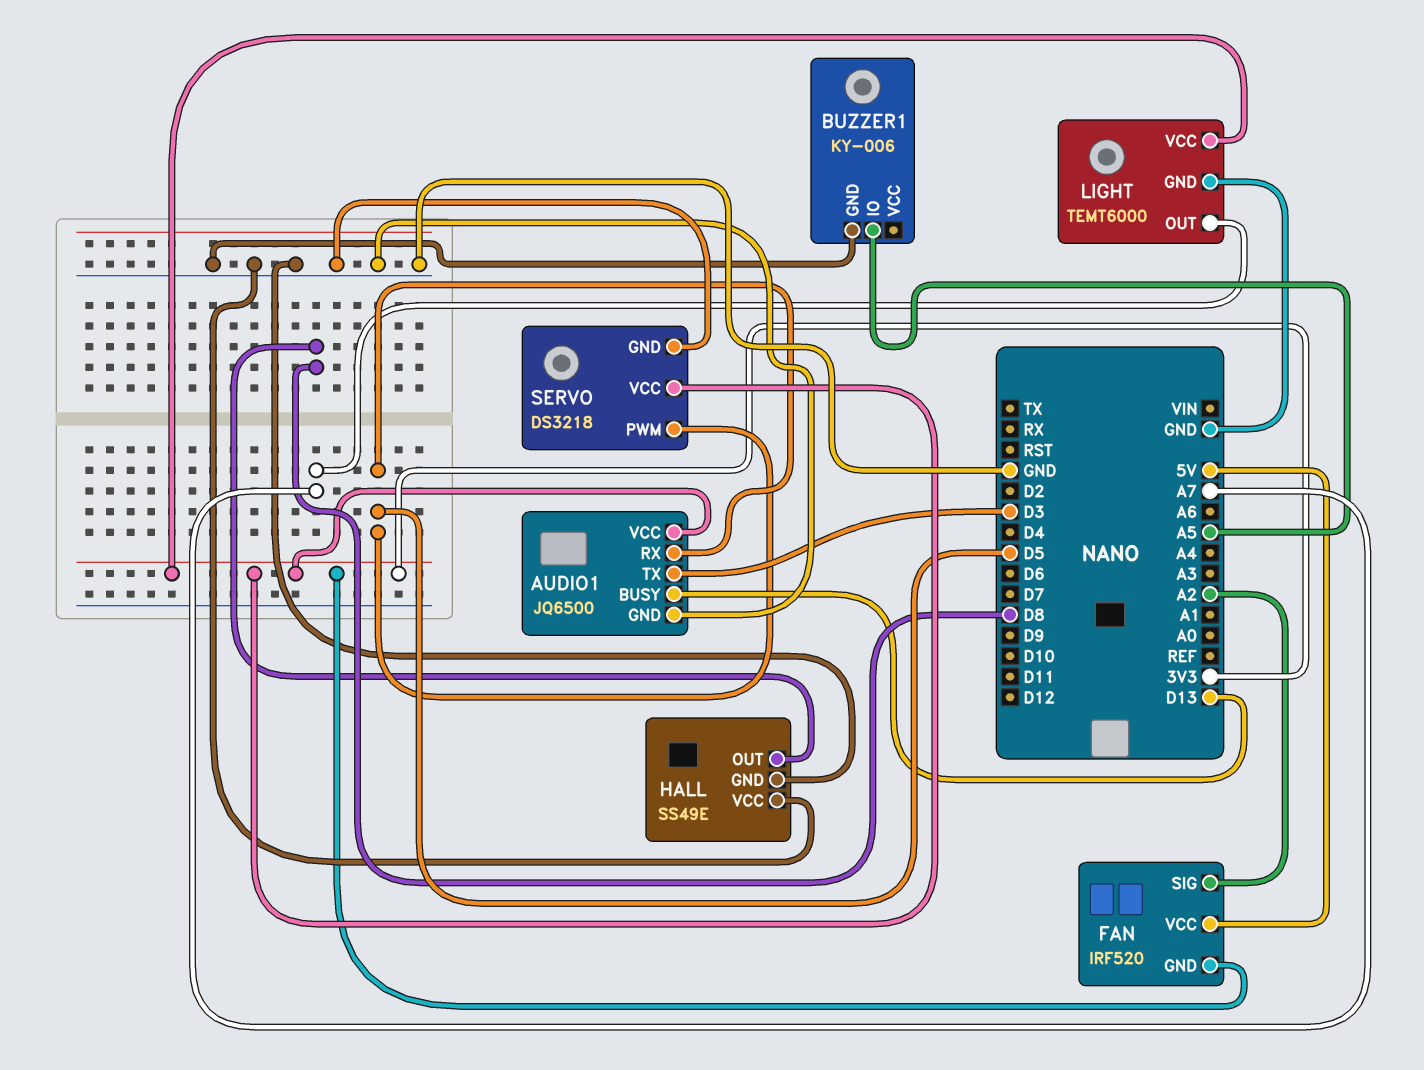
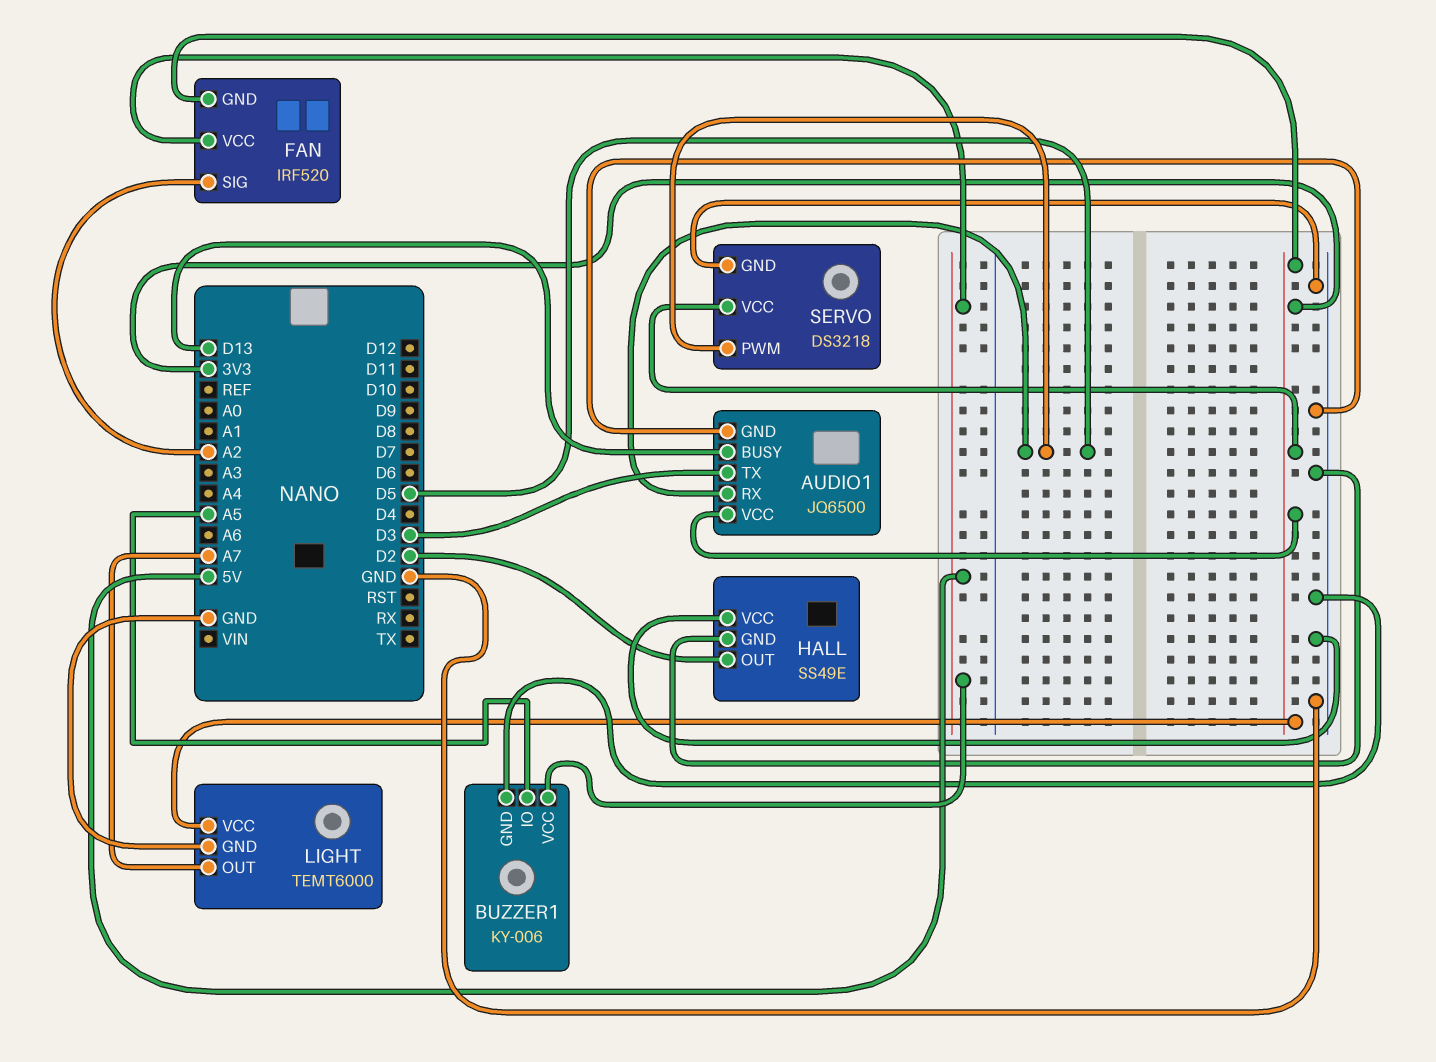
BUZZER1 pin VCC: none -> 5V
HALL pin OUT: D8 -> D2

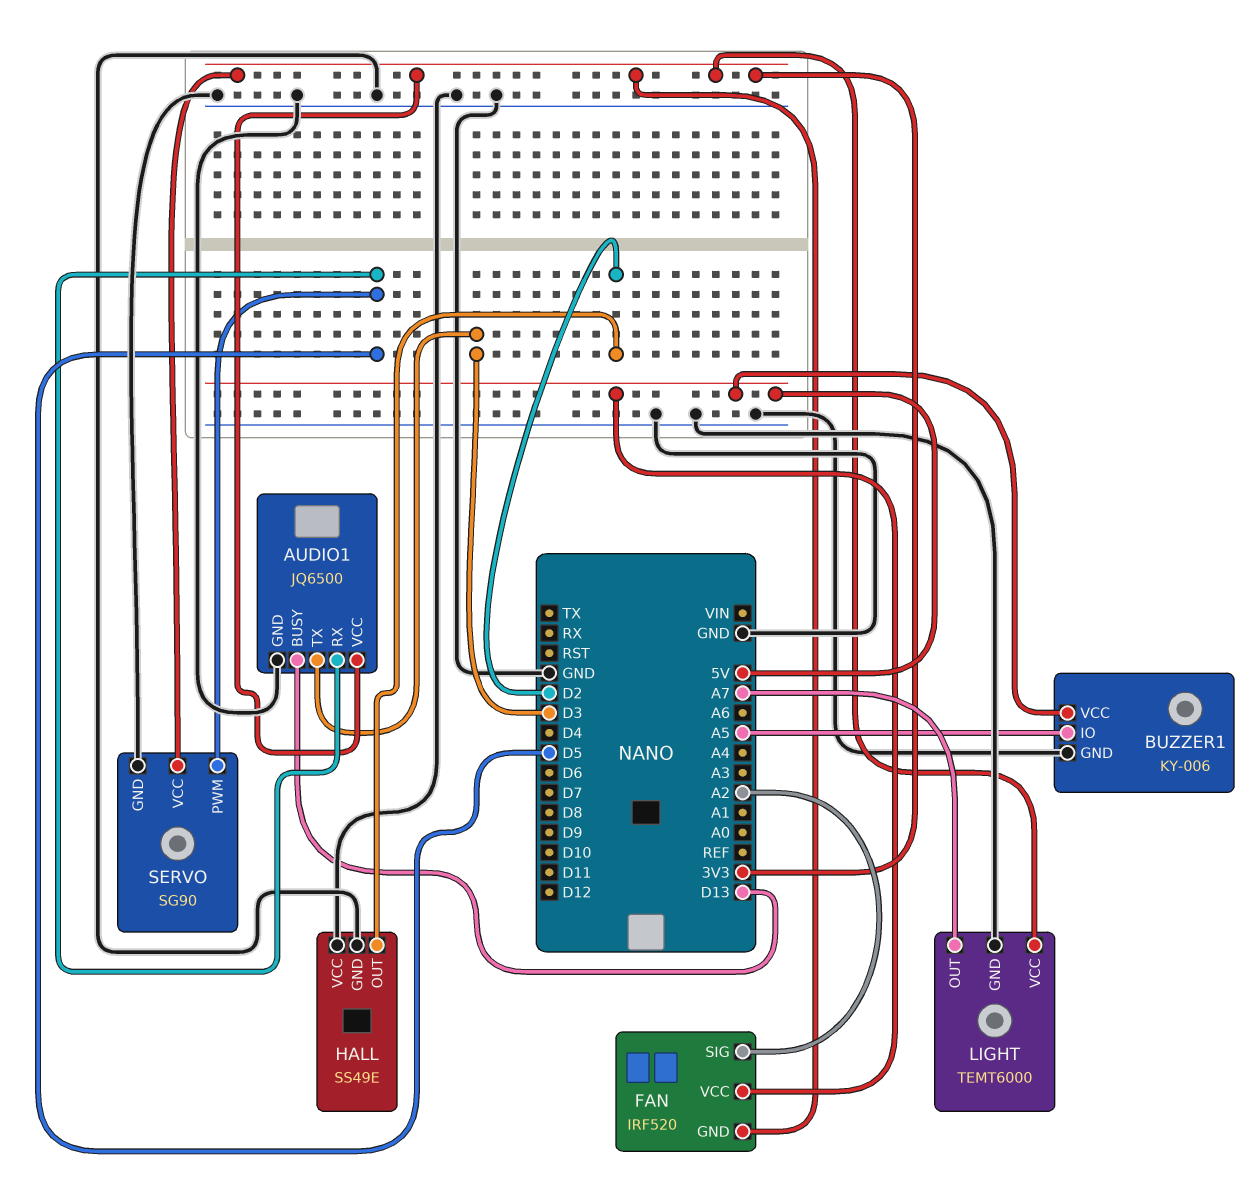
SERVO: DS3218 -> SG90

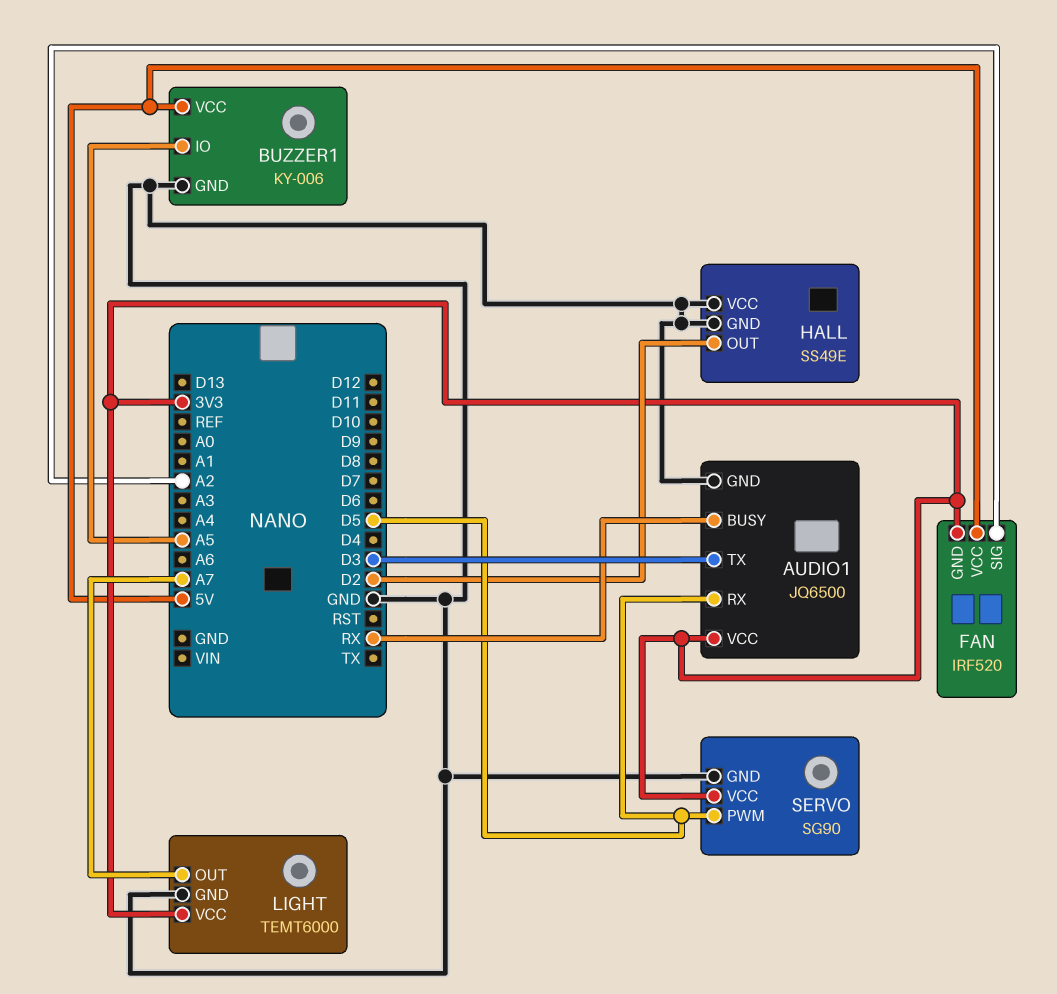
AUDIO1 pin BUSY: D13 -> RX

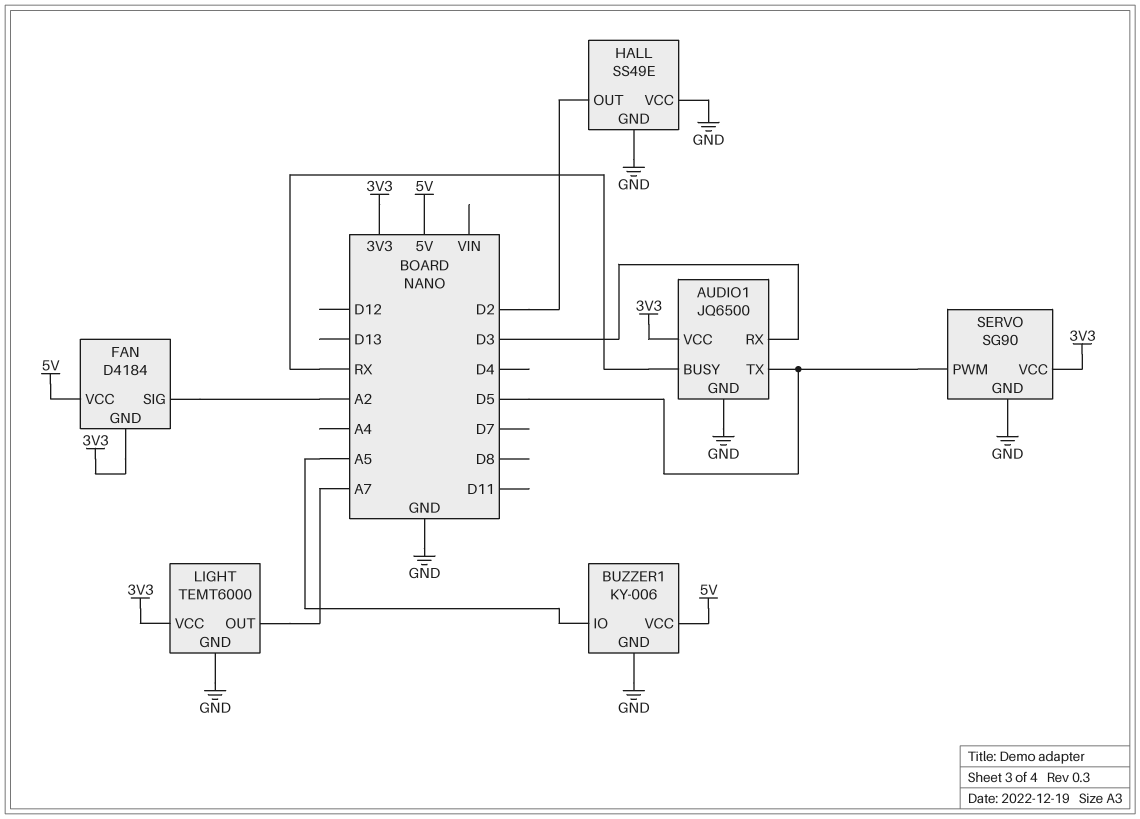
AUDIO1 pin RX: D5 -> D3
AUDIO1 pin TX: D3 -> D5
FAN: IRF520 -> D4184

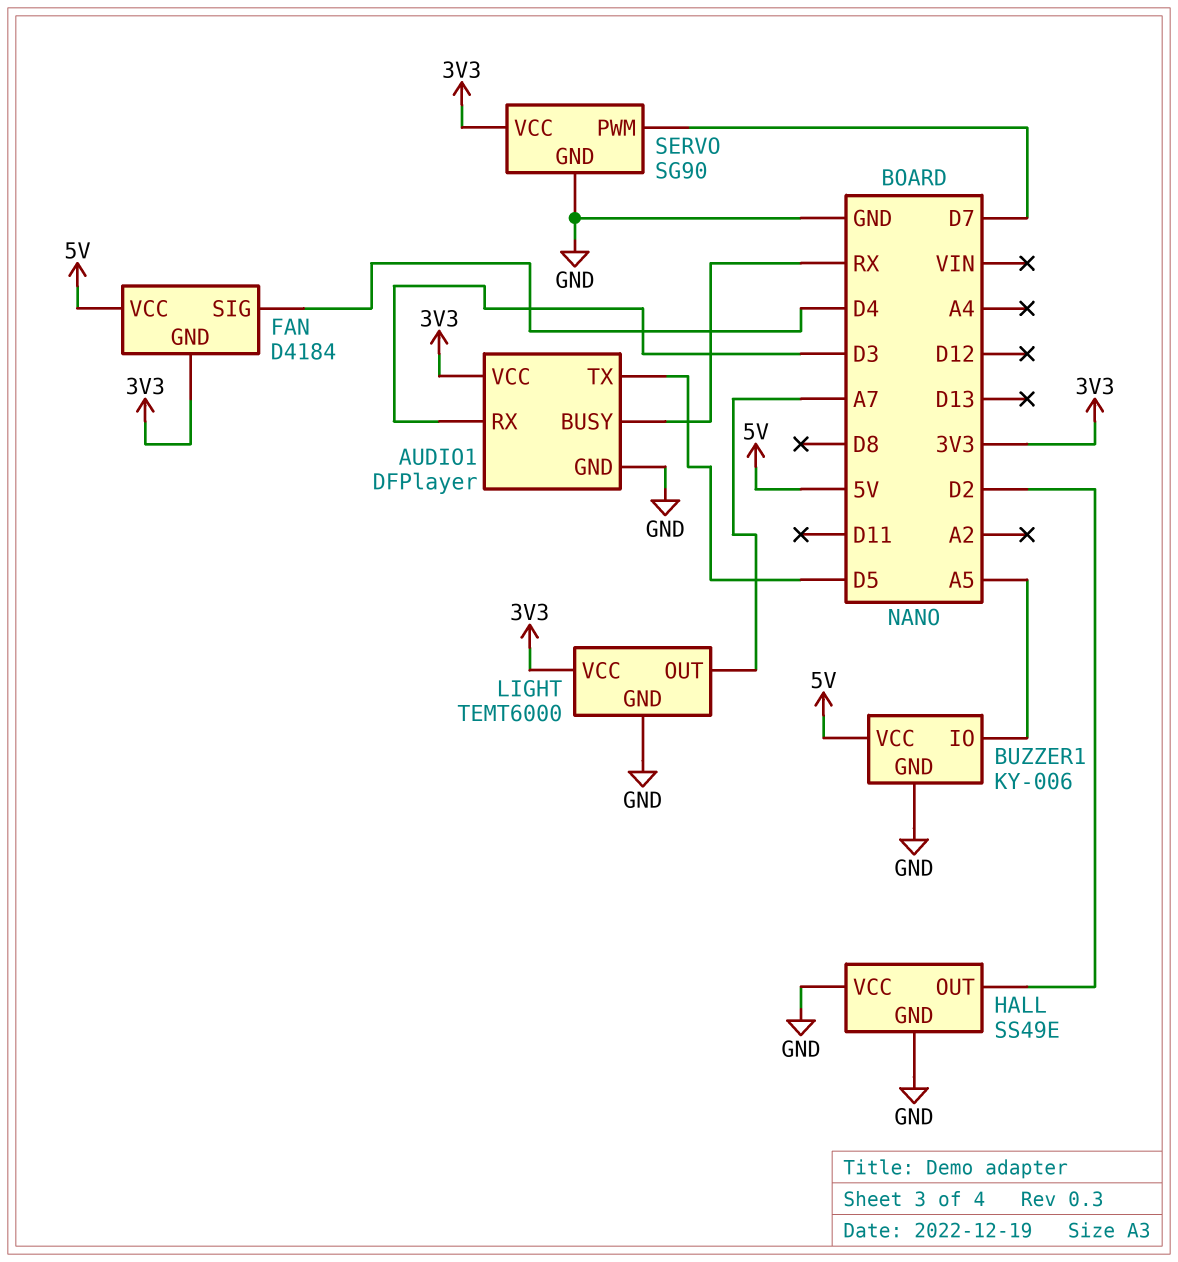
AUDIO1: JQ6500 -> DFPlayer
FAN pin SIG: A2 -> D4
SERVO pin PWM: D5 -> D7

